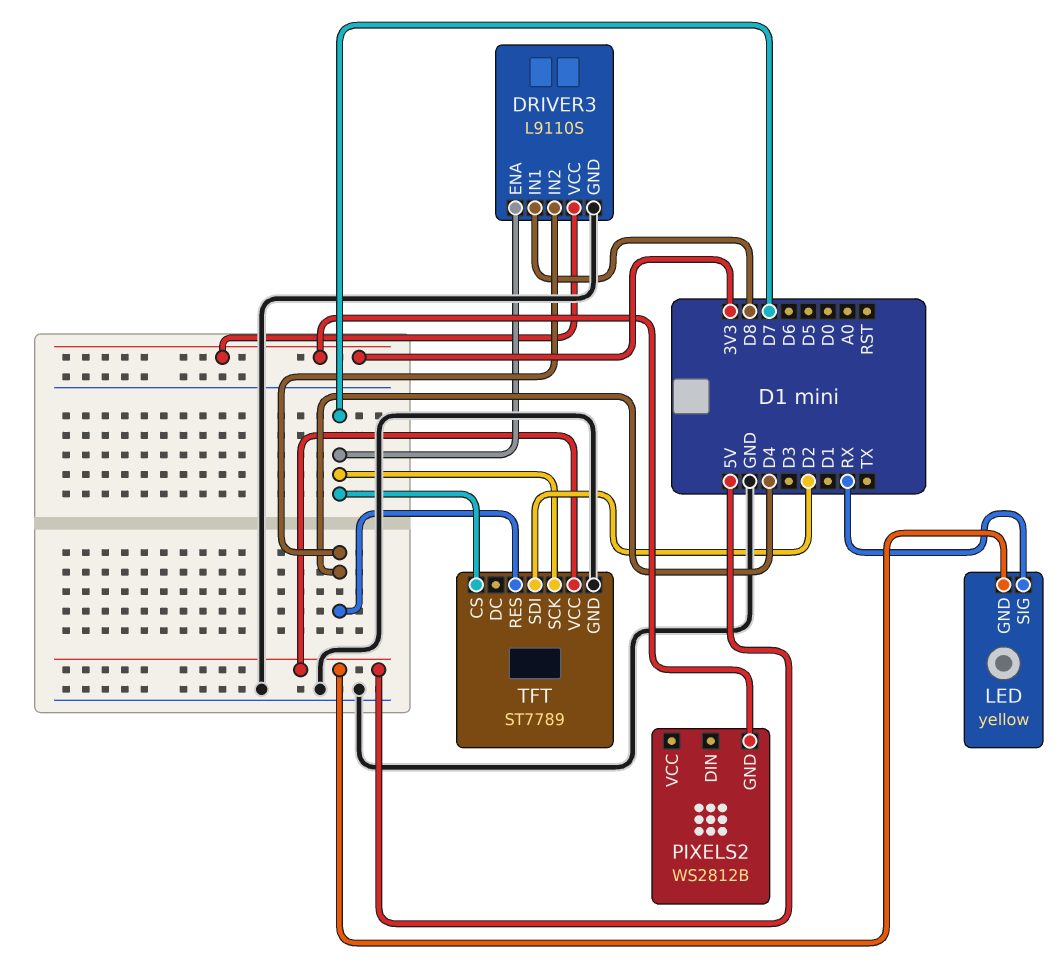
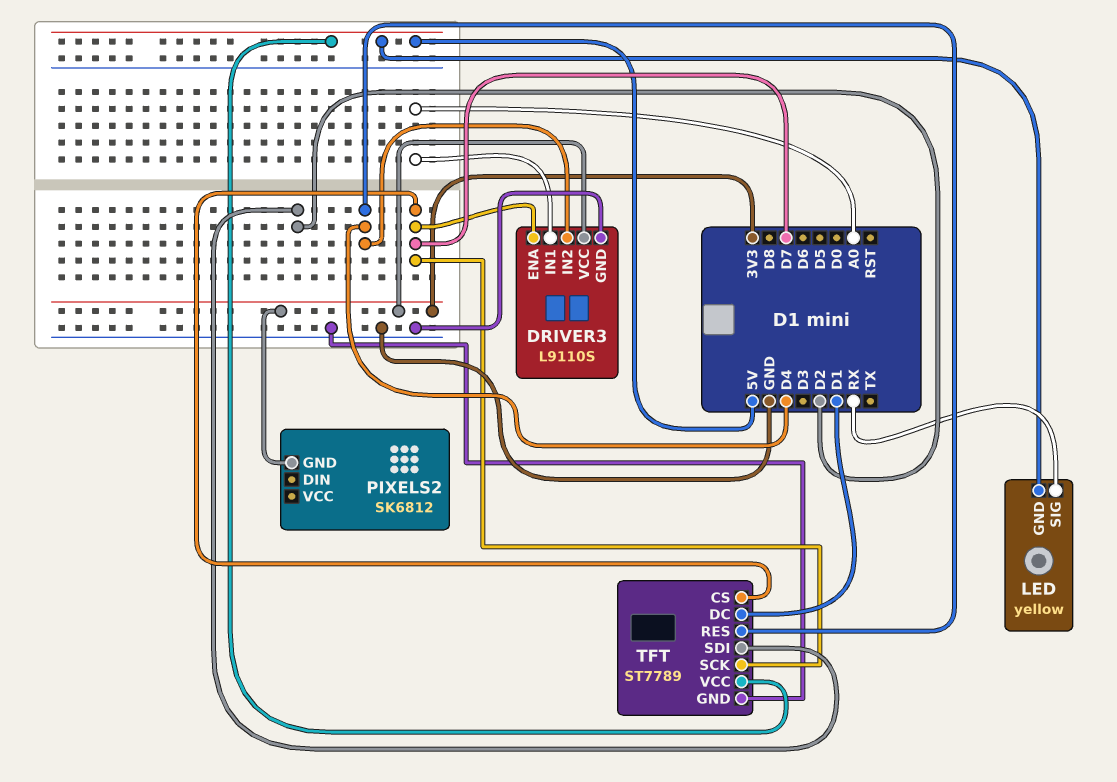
DRIVER3 pin IN1: D8 -> A0
PIXELS2: WS2812B -> SK6812
TFT pin DC: none -> D1

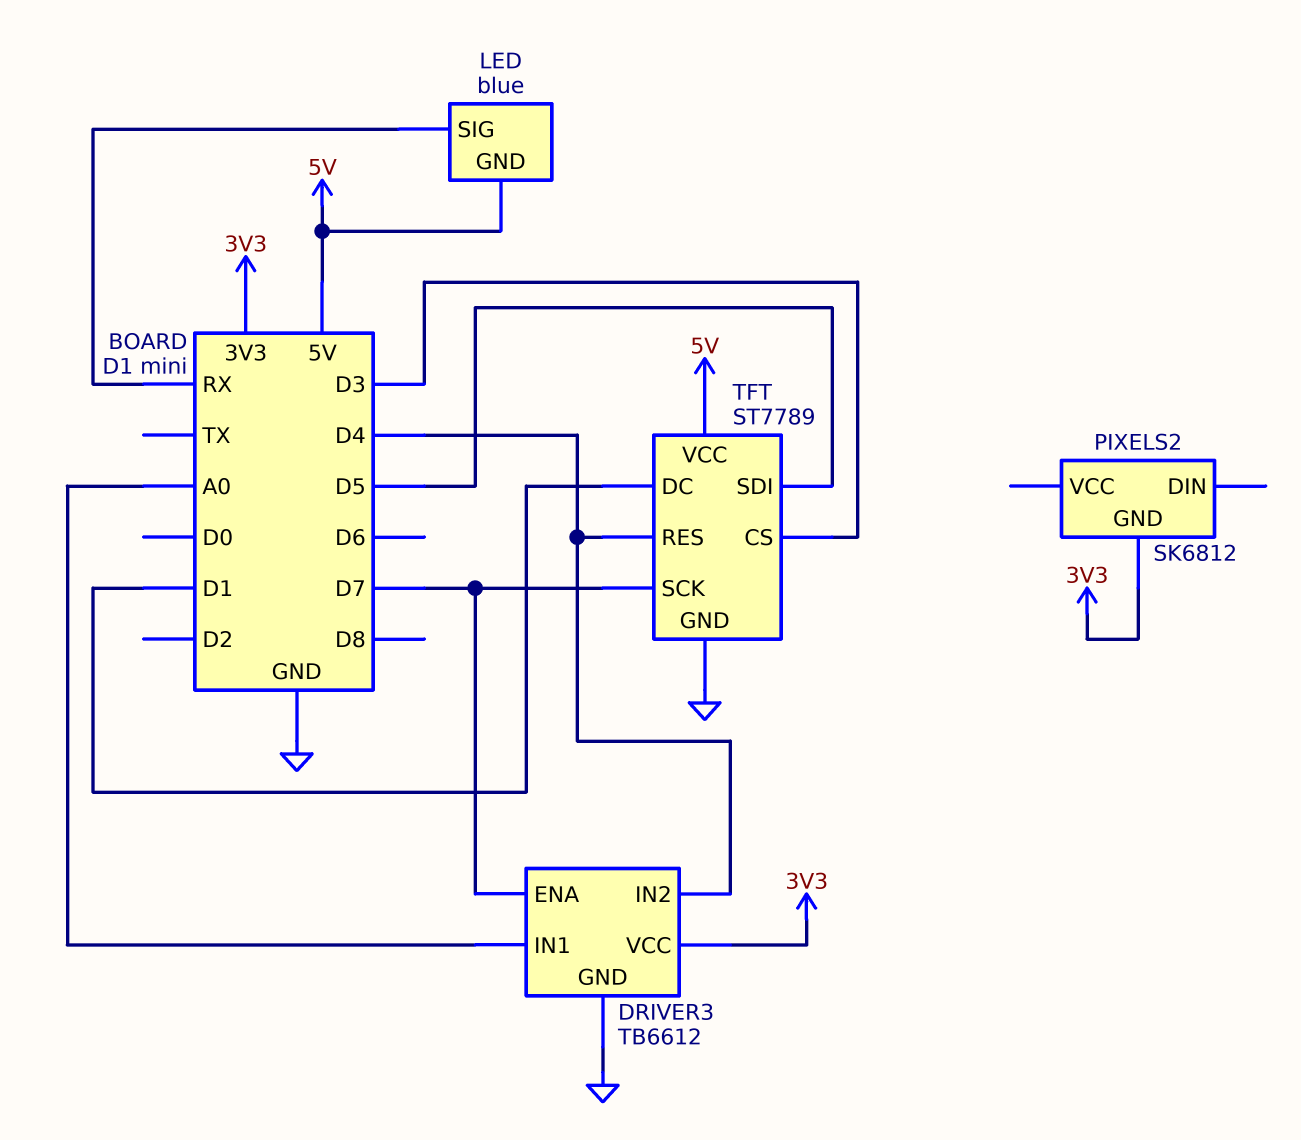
DRIVER3: L9110S -> TB6612
LED: yellow -> blue
TFT pin CS: D7 -> D3
TFT pin SDI: D2 -> D5

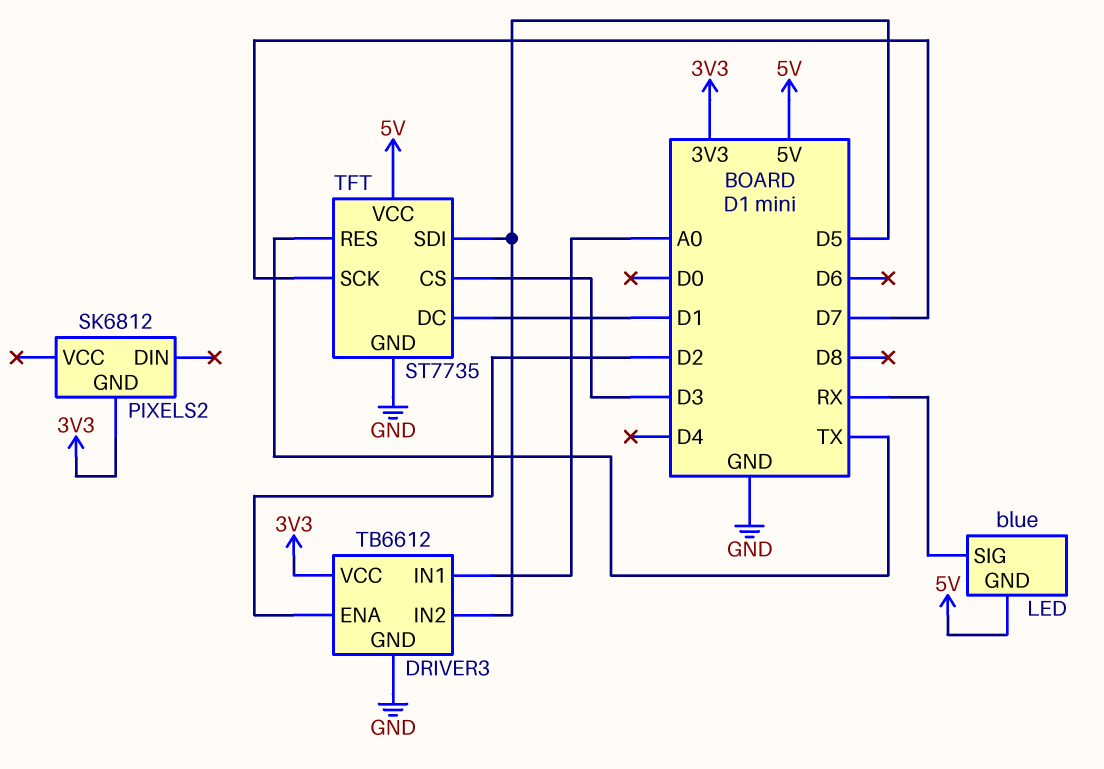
DRIVER3 pin ENA: D7 -> D2
DRIVER3 pin IN2: D4 -> D5
TFT: ST7789 -> ST7735
TFT pin RES: D4 -> TX

